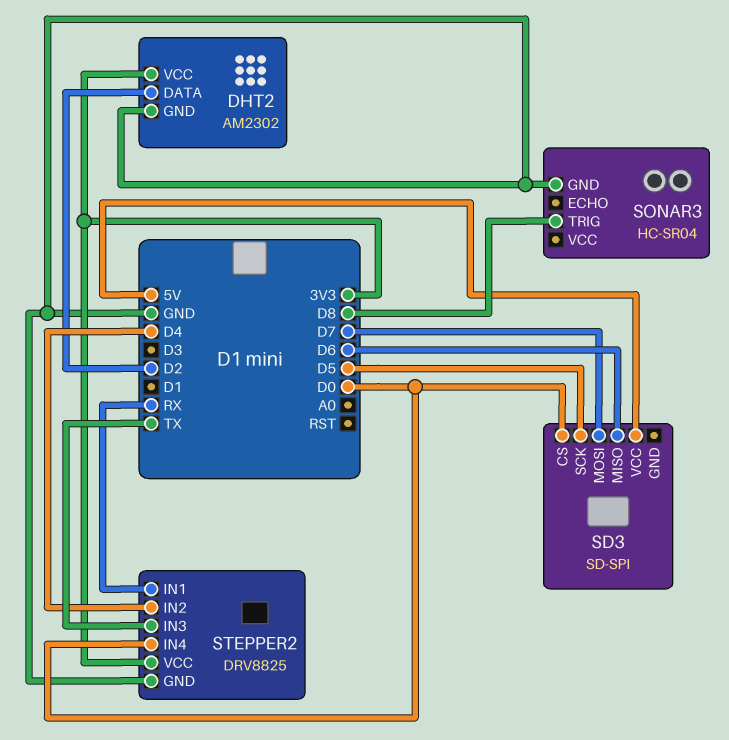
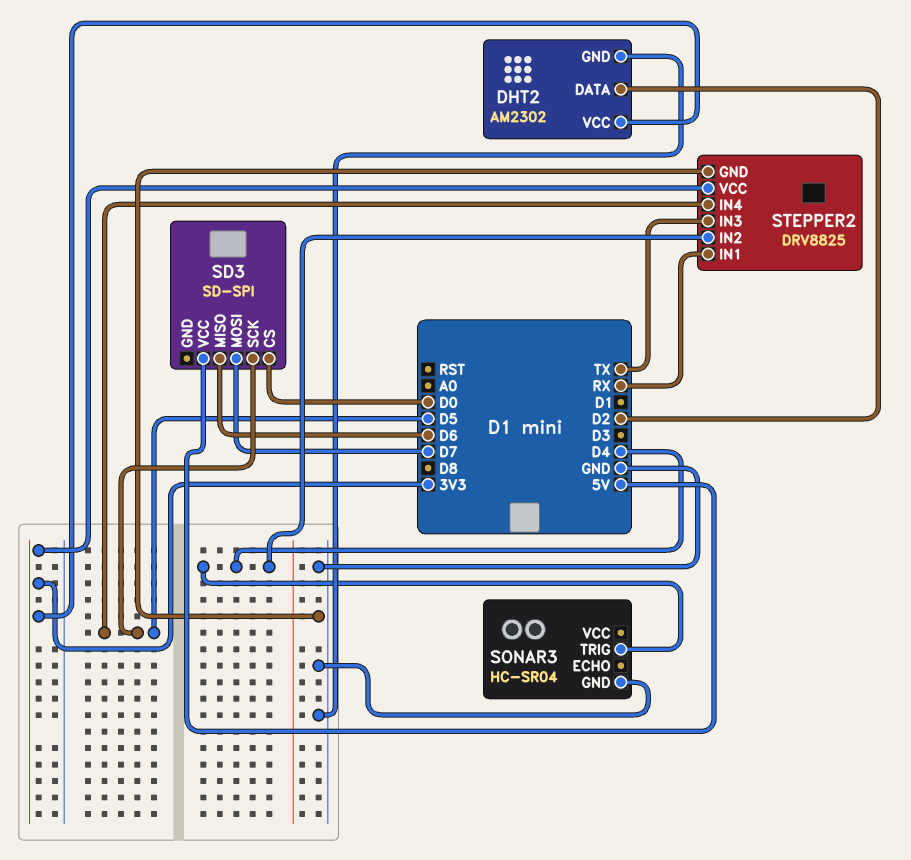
SONAR3 pin TRIG: D8 -> D4
STEPPER2 pin IN4: D0 -> D5

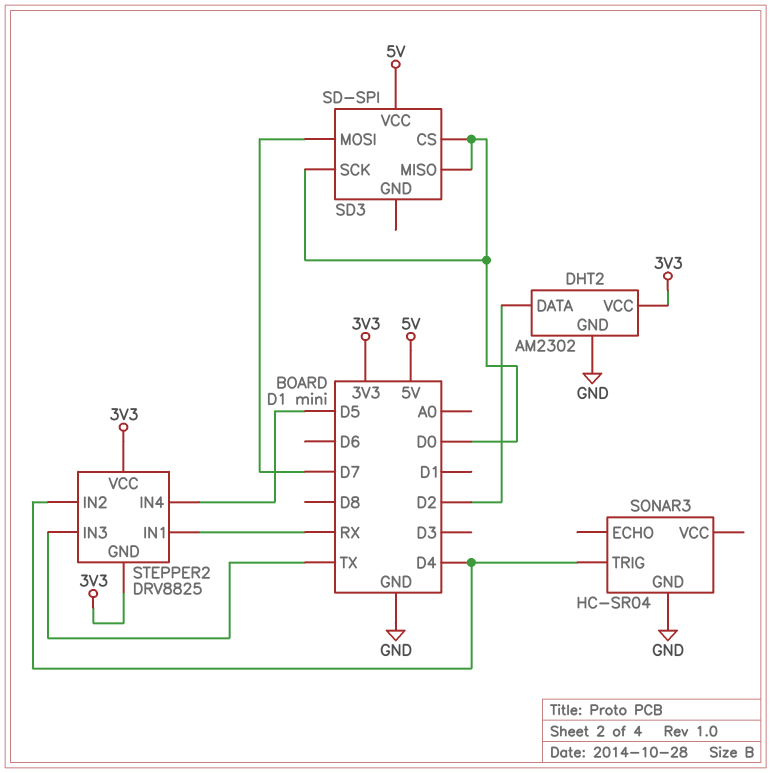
SD3 pin MISO: D6 -> D0
SD3 pin SCK: D5 -> D0
STEPPER2 pin GND: GND -> 3V3

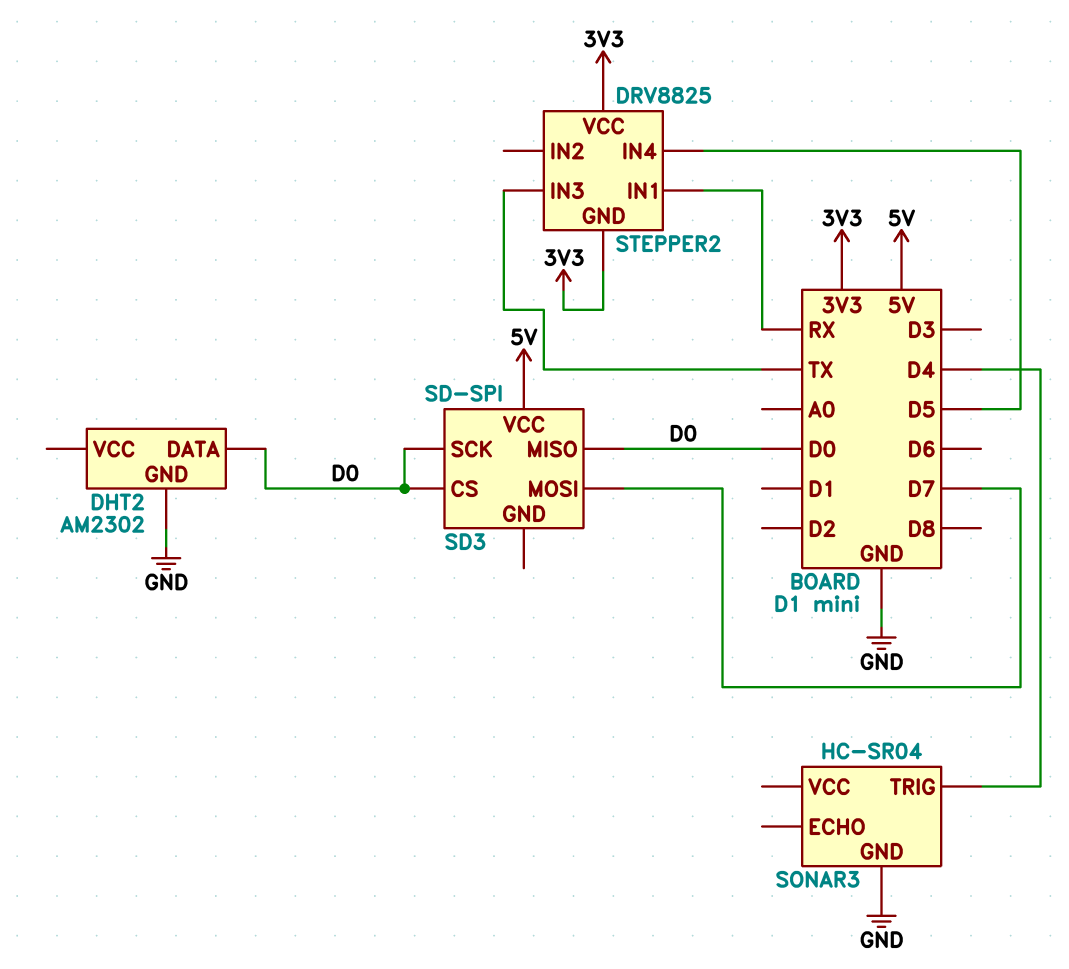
DHT2 pin DATA: D2 -> D0
DHT2 pin VCC: 3V3 -> none
STEPPER2 pin IN2: D4 -> none

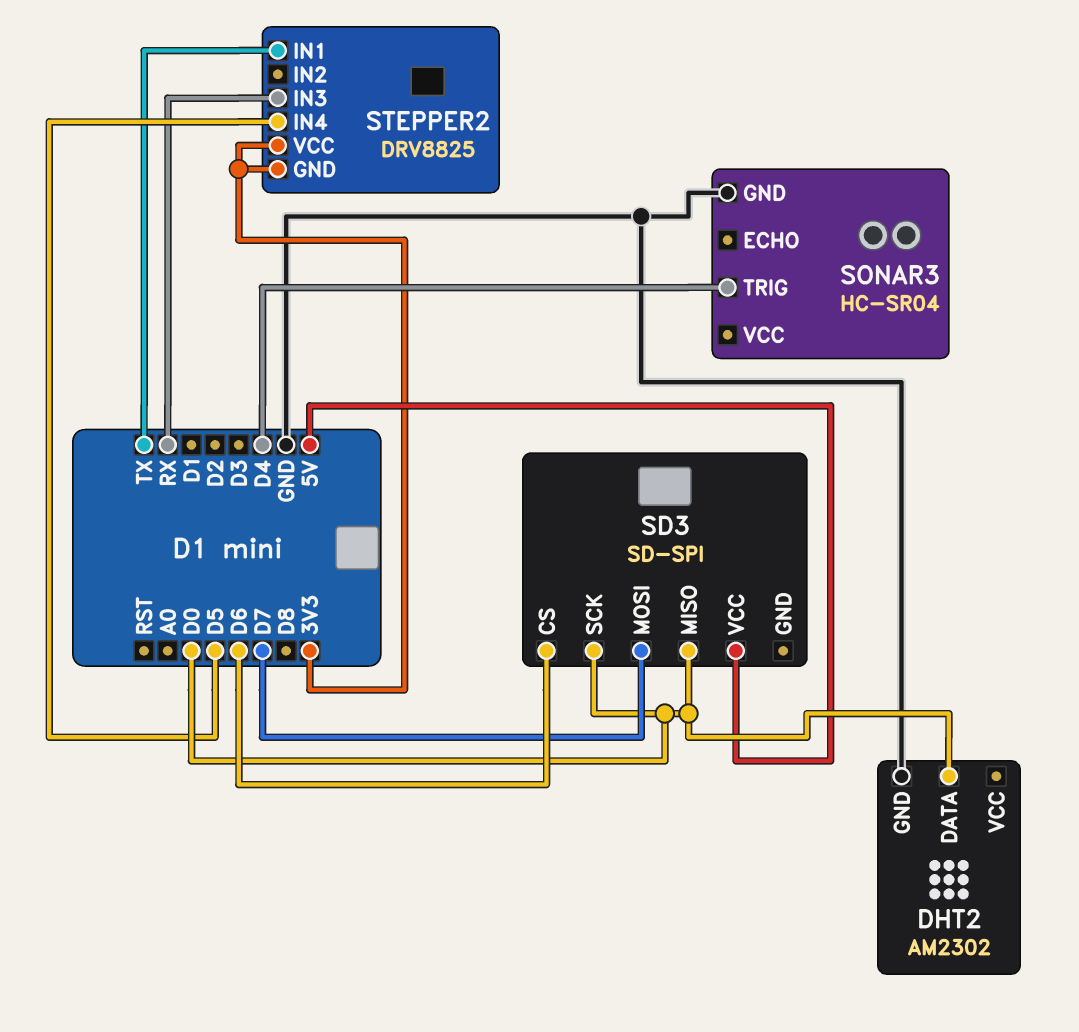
SD3 pin CS: D0 -> D6
STEPPER2 pin IN1: RX -> TX
STEPPER2 pin IN3: TX -> RX

